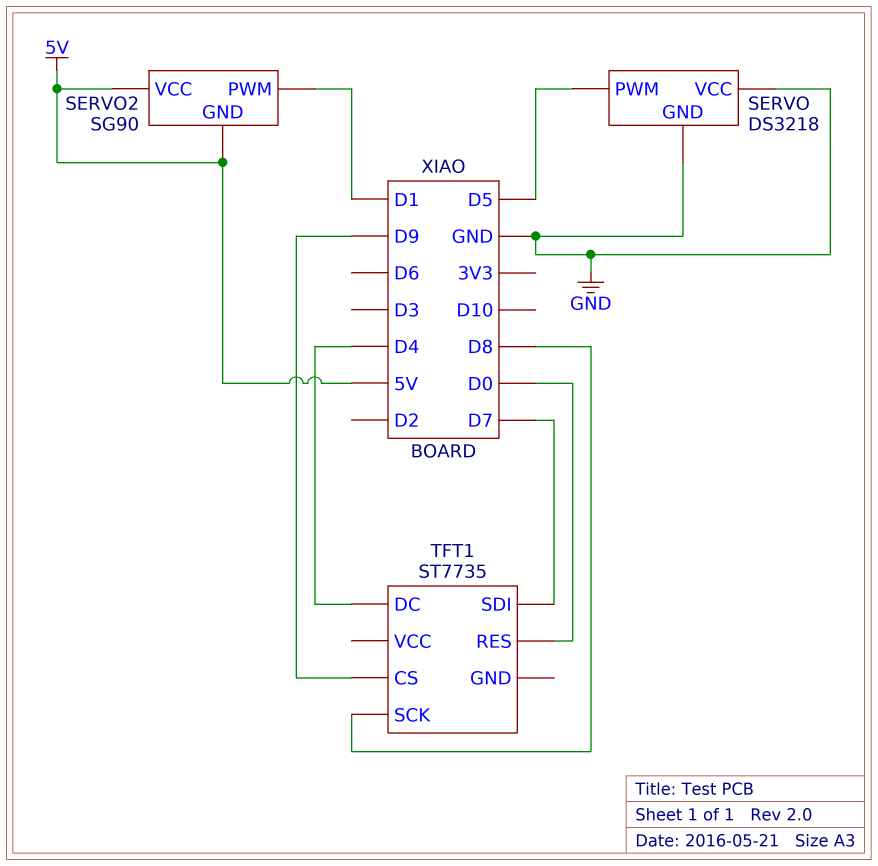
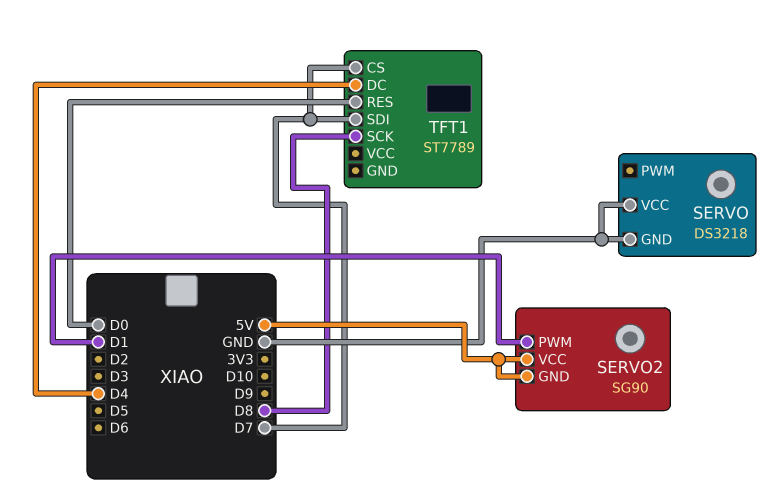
SERVO pin PWM: D5 -> none
TFT1: ST7735 -> ST7789
TFT1 pin CS: D9 -> D7

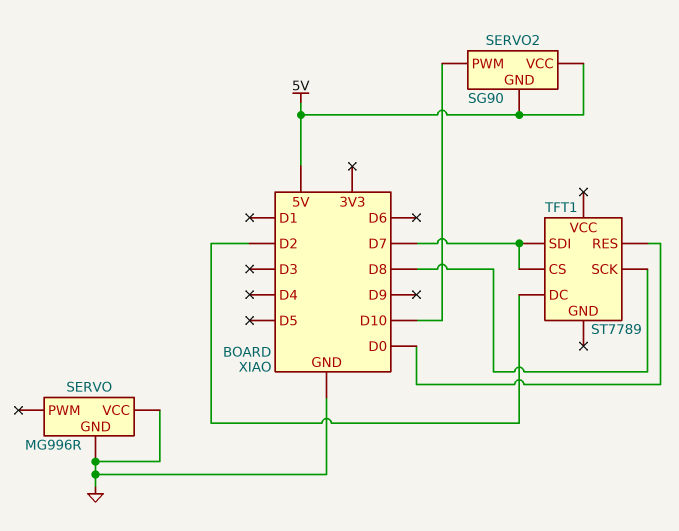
SERVO: DS3218 -> MG996R
SERVO2 pin PWM: D1 -> D10
TFT1 pin DC: D4 -> D2

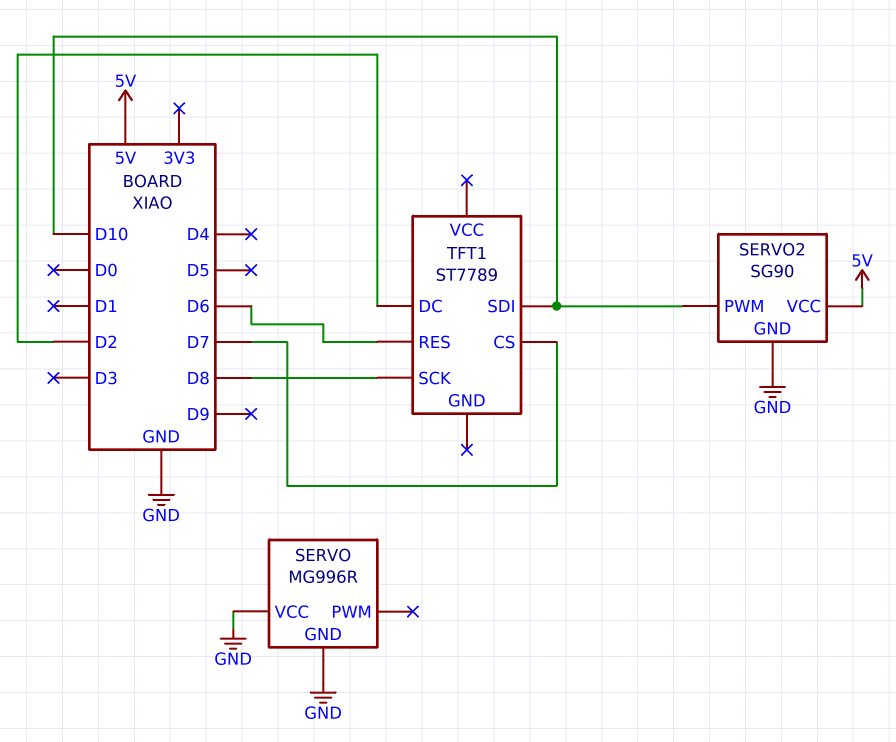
SERVO2 pin GND: 5V -> GND
TFT1 pin RES: D0 -> D6
TFT1 pin SDI: D7 -> D10

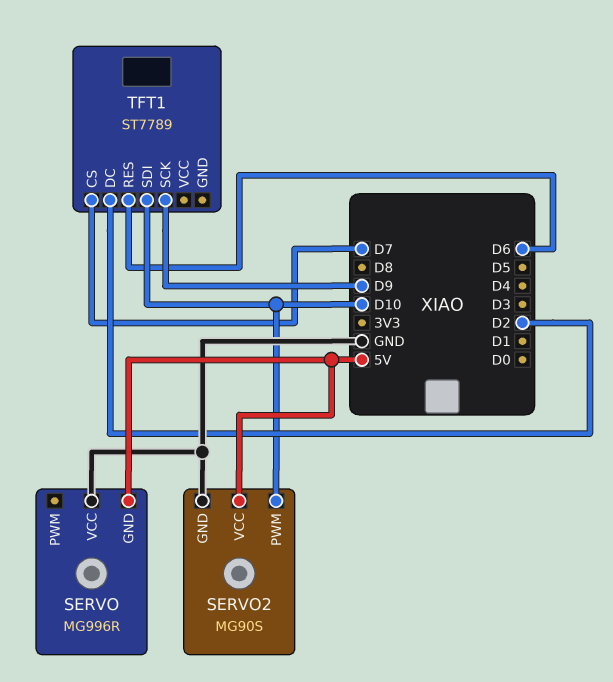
SERVO pin GND: GND -> 5V
SERVO2: SG90 -> MG90S
TFT1 pin SCK: D8 -> D9

